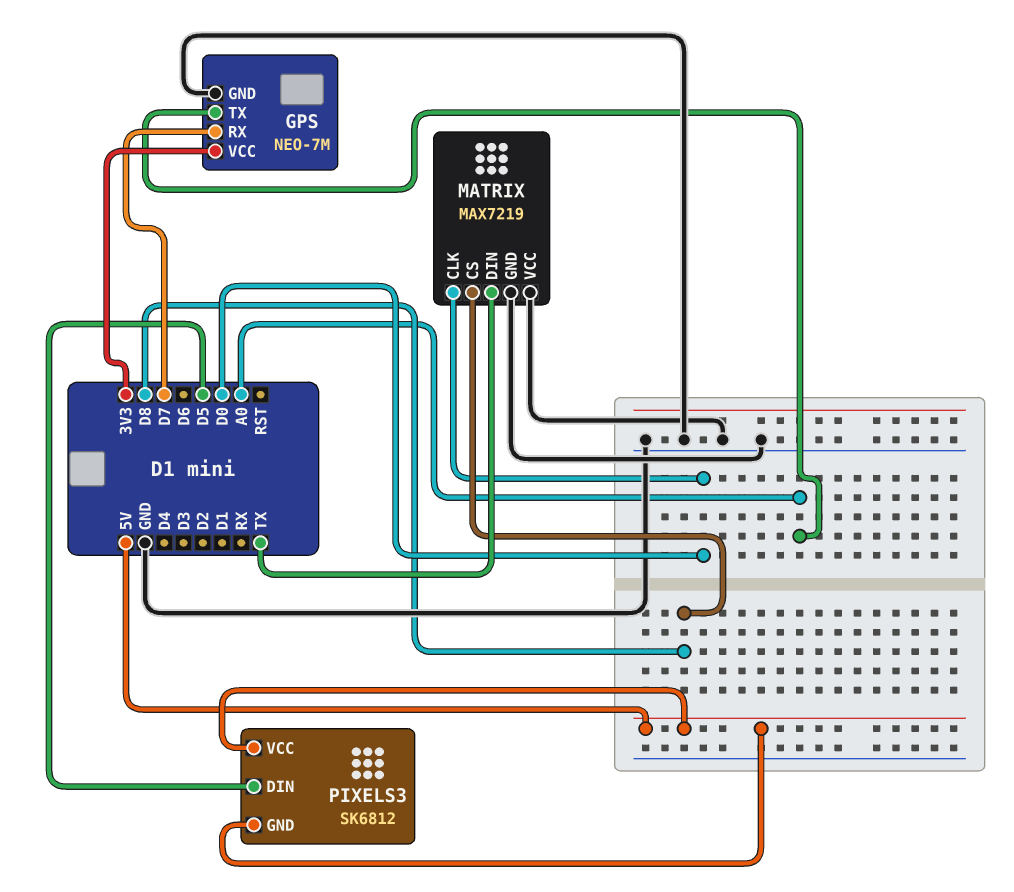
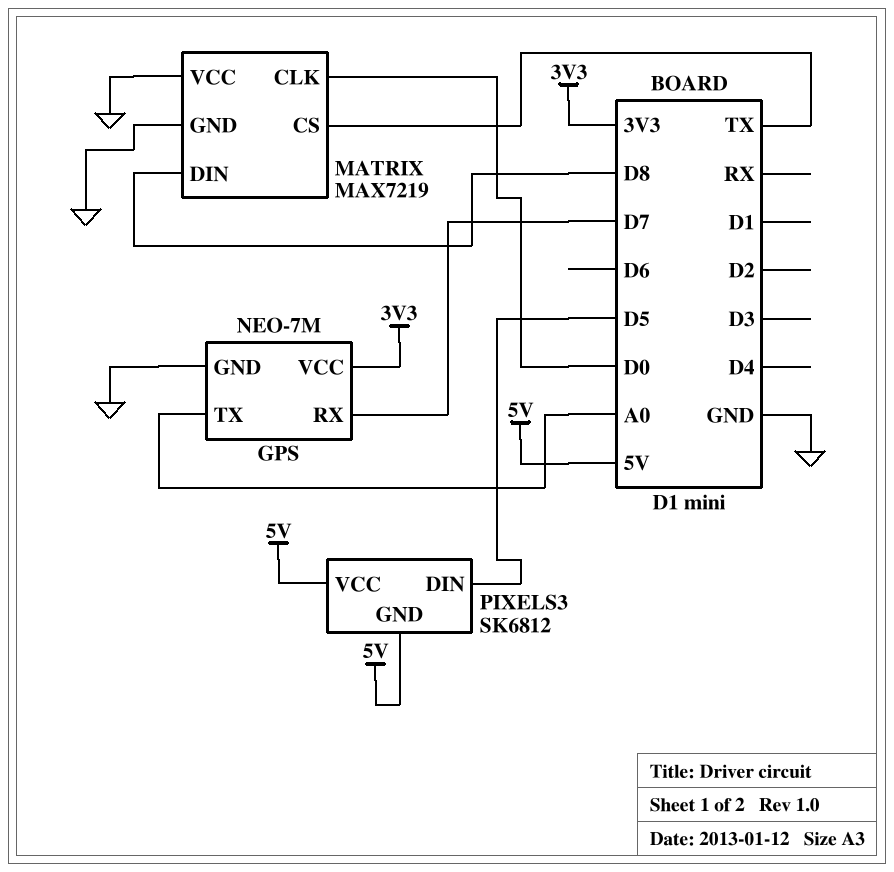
MATRIX pin CS: D8 -> TX
MATRIX pin DIN: TX -> D8

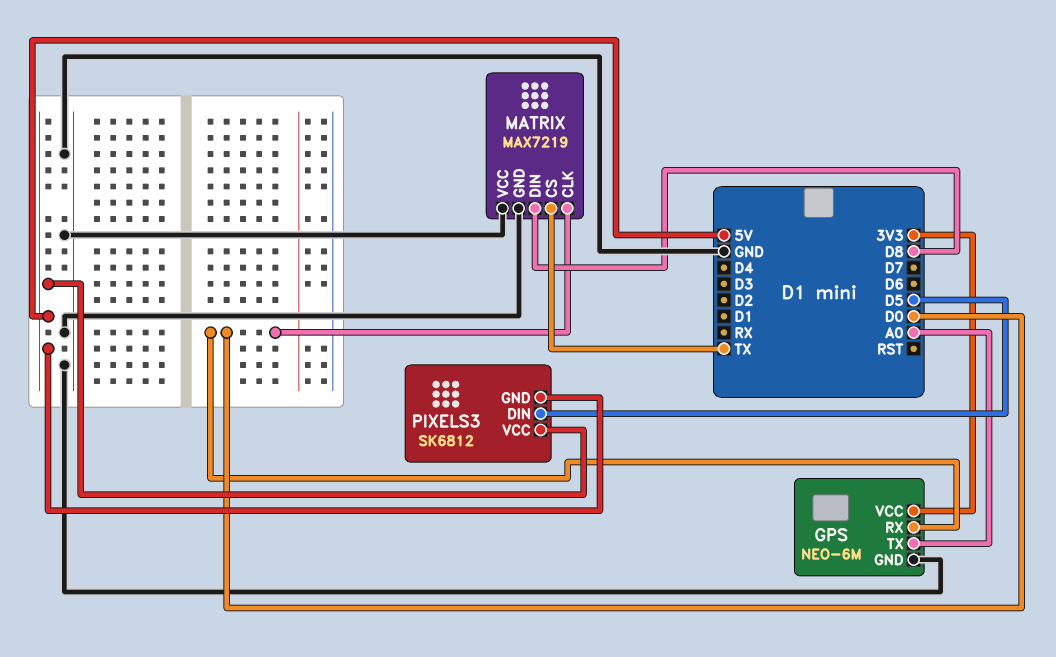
GPS: NEO-7M -> NEO-6M
GPS pin RX: D7 -> D0

